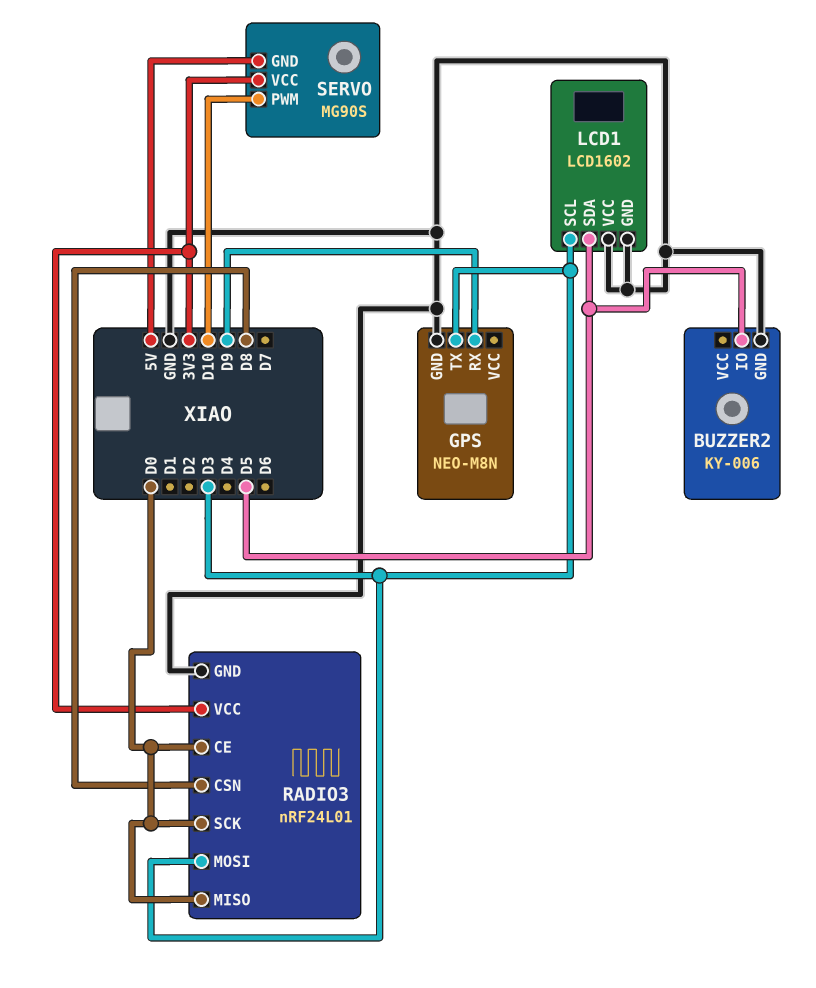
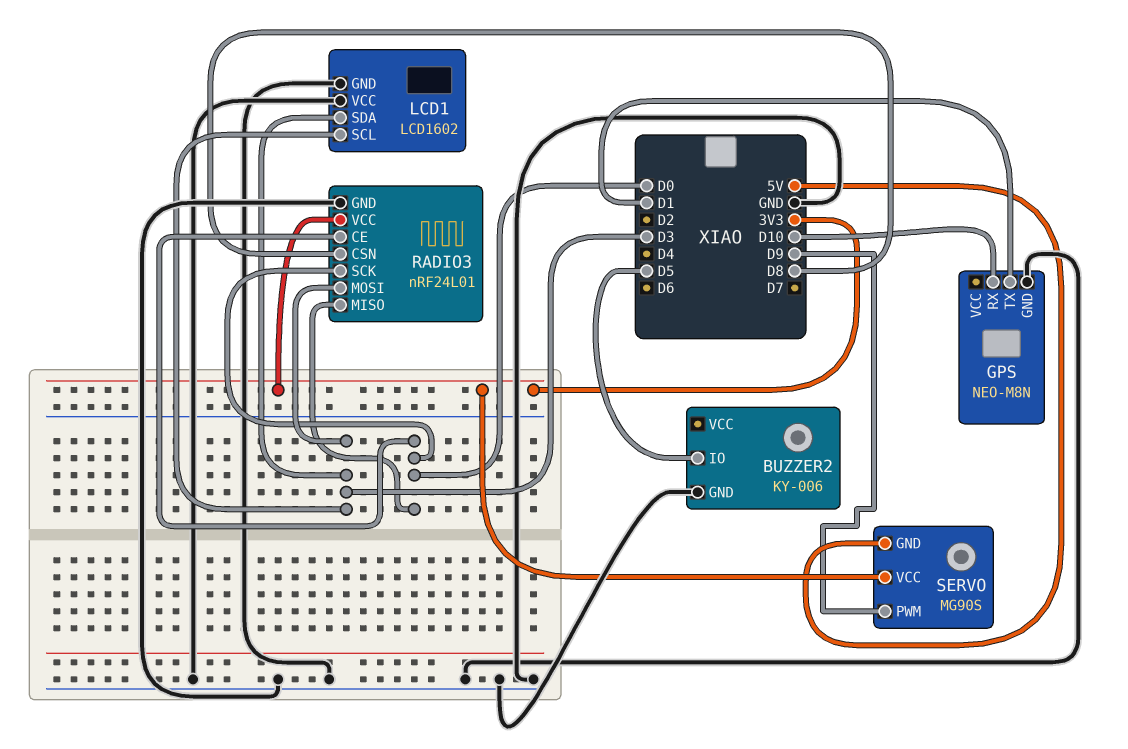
GPS pin RX: D9 -> D10
GPS pin TX: D3 -> D1
LCD1 pin SDA: D5 -> D3
SERVO pin PWM: D10 -> D9

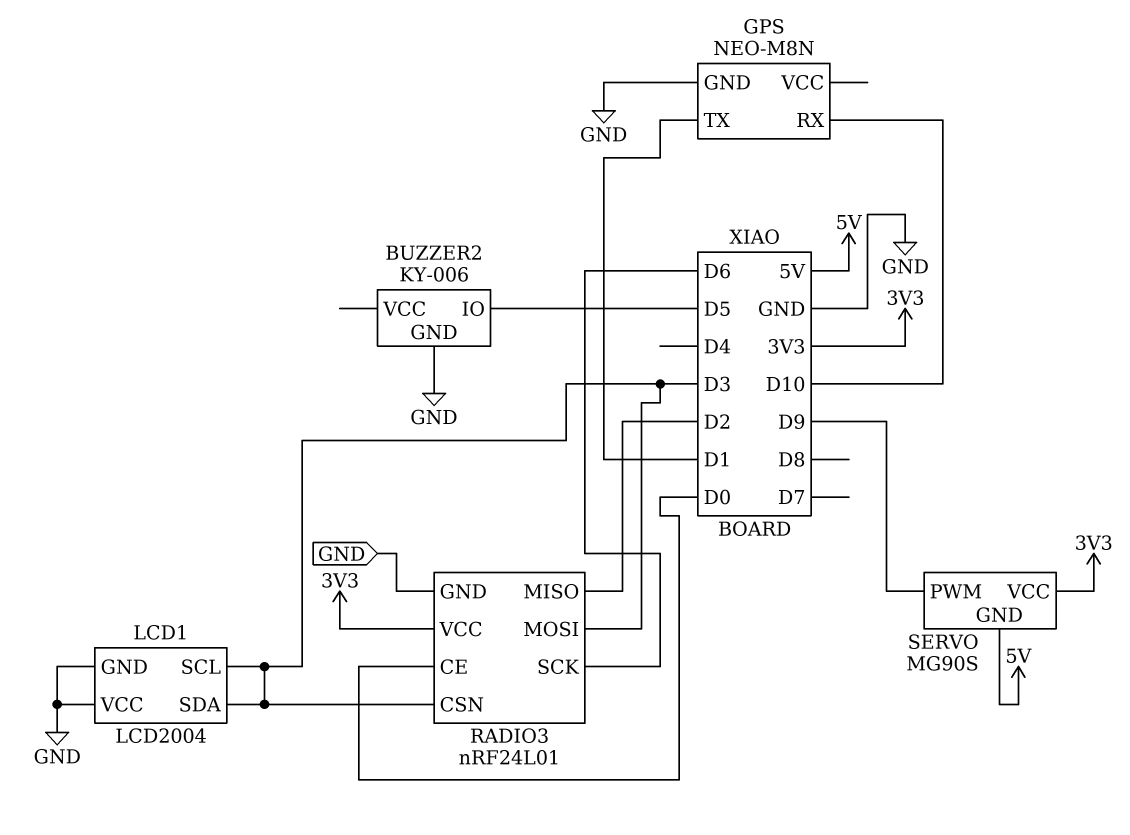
LCD1: LCD1602 -> LCD2004
RADIO3 pin CSN: D8 -> D3
RADIO3 pin MISO: D0 -> D2
RADIO3 pin SCK: D0 -> D6

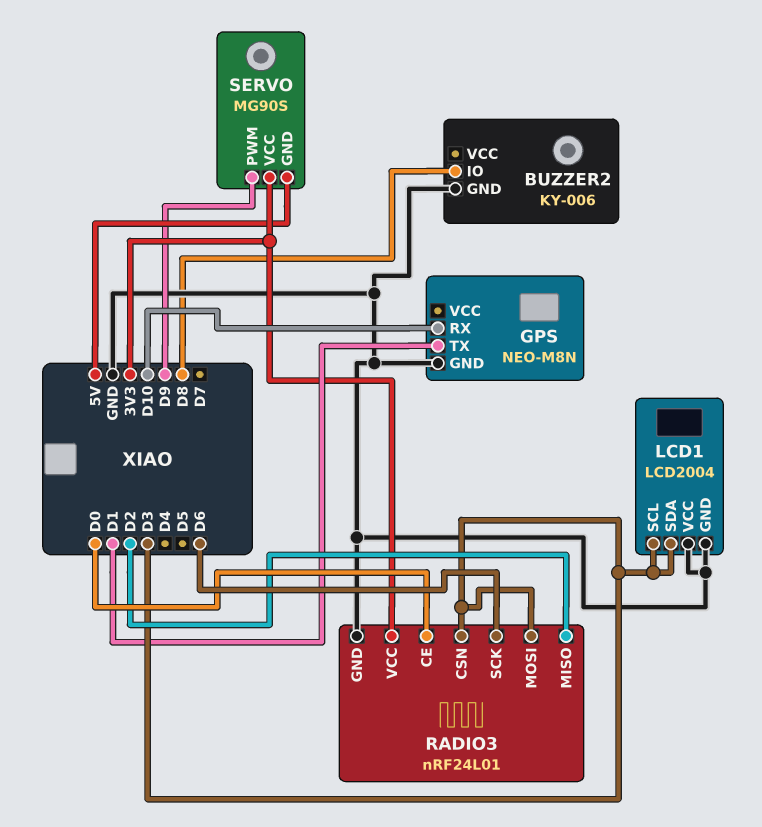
BUZZER2 pin IO: D5 -> D8

